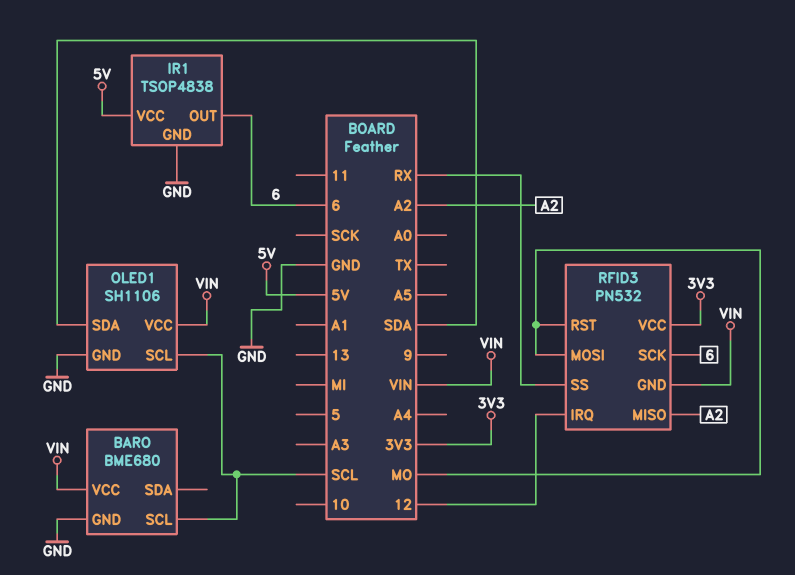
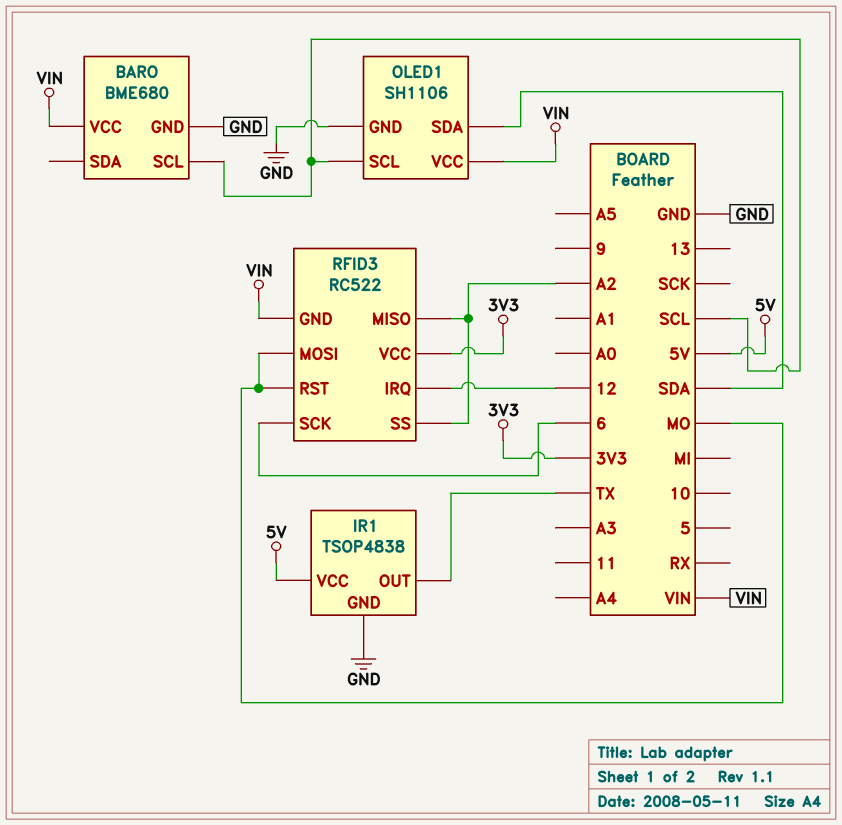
IR1 pin OUT: 6 -> TX
RFID3: PN532 -> RC522
RFID3 pin SS: RX -> A2

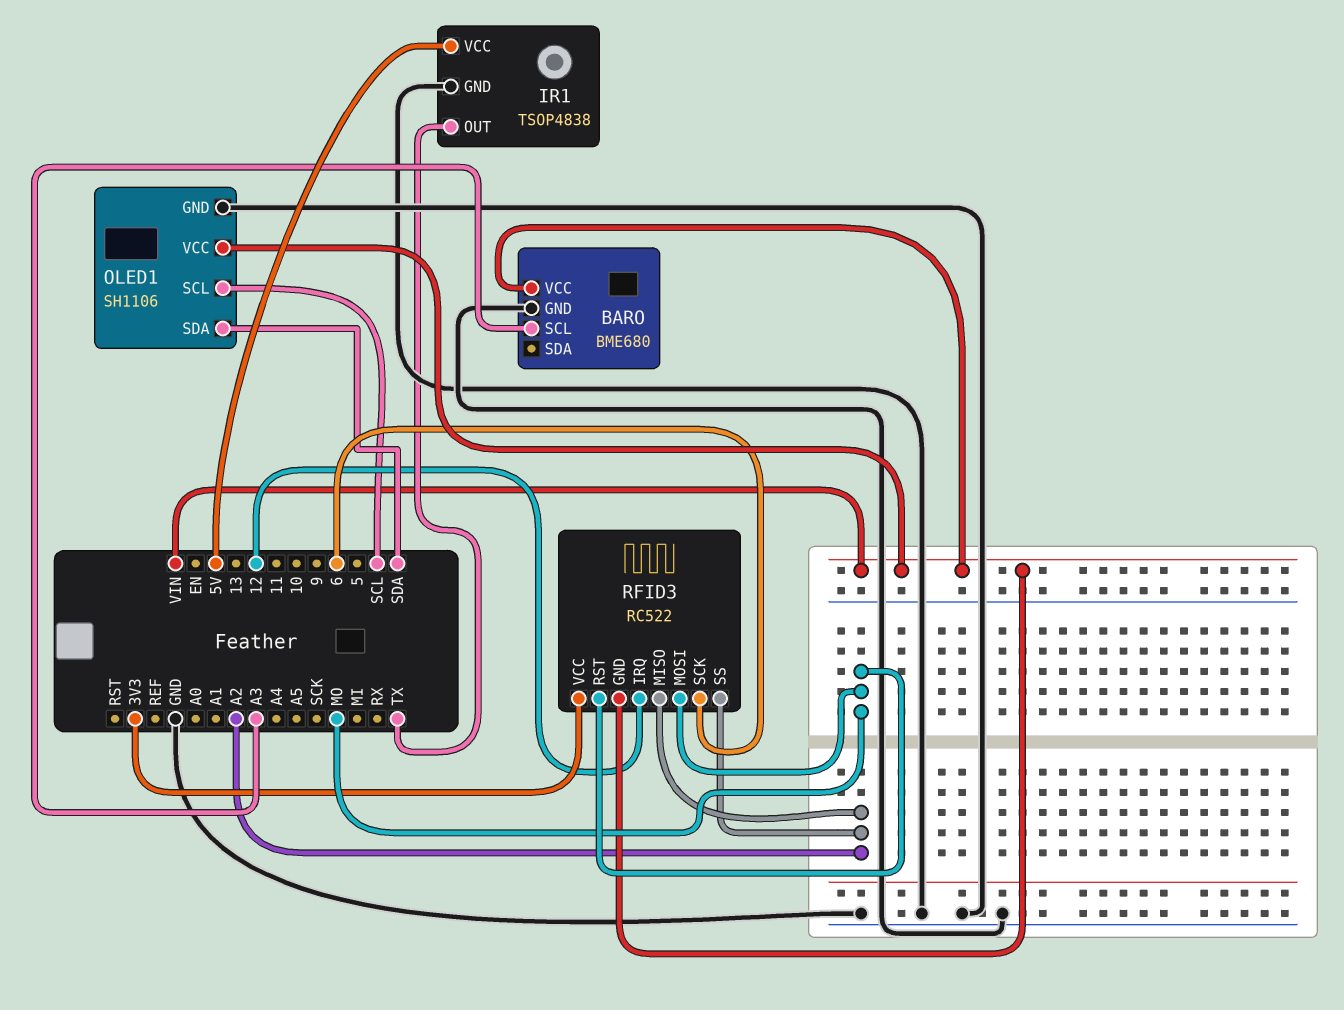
BARO pin SCL: SCL -> A3

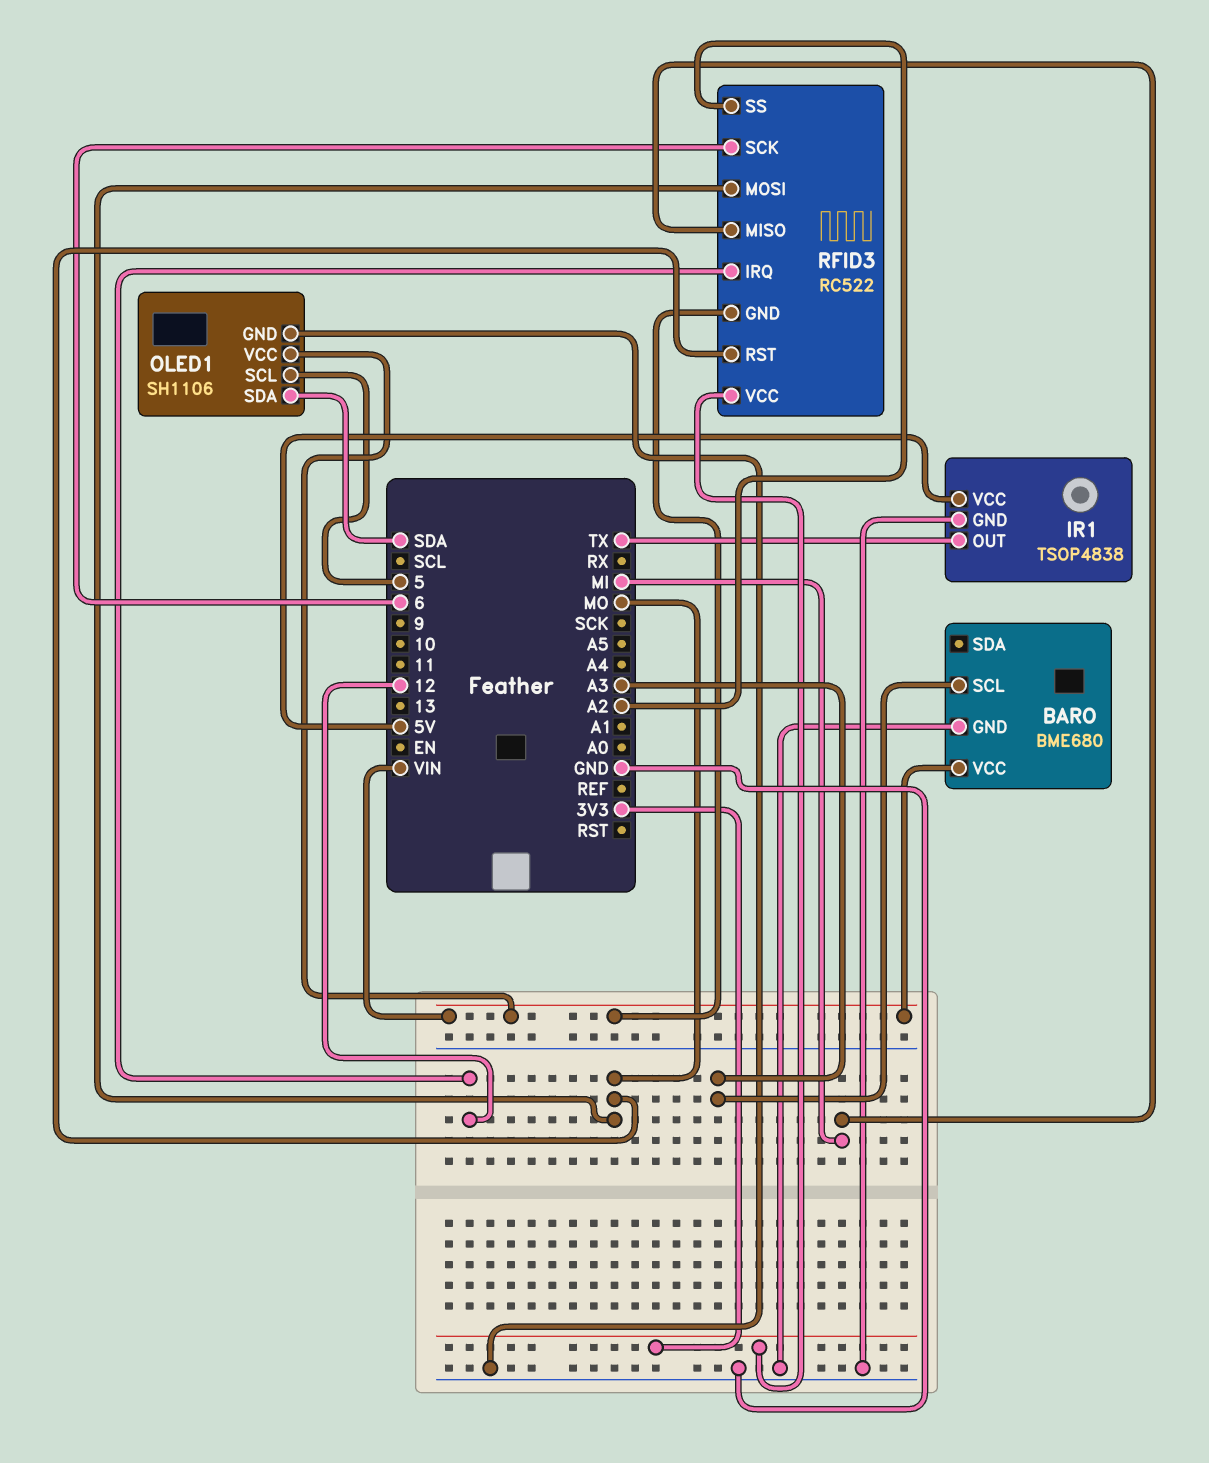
OLED1 pin SCL: SCL -> 5
RFID3 pin MISO: A2 -> MI

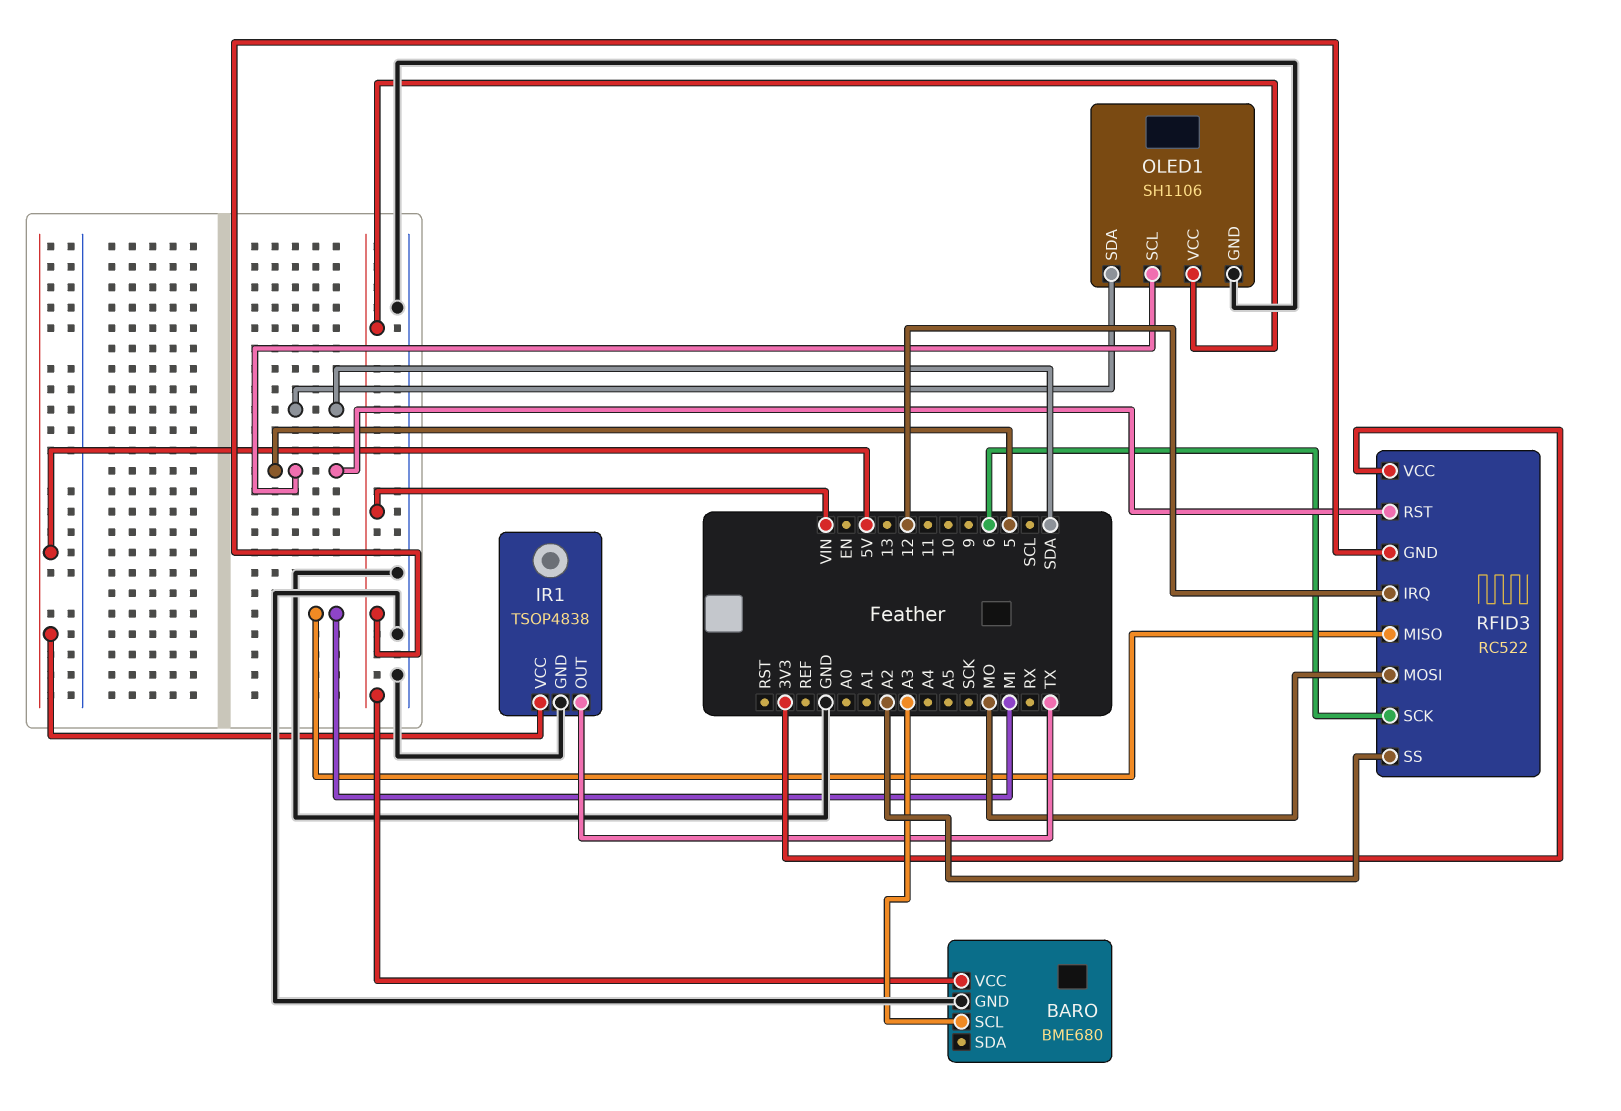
RFID3 pin RST: MO -> 5

